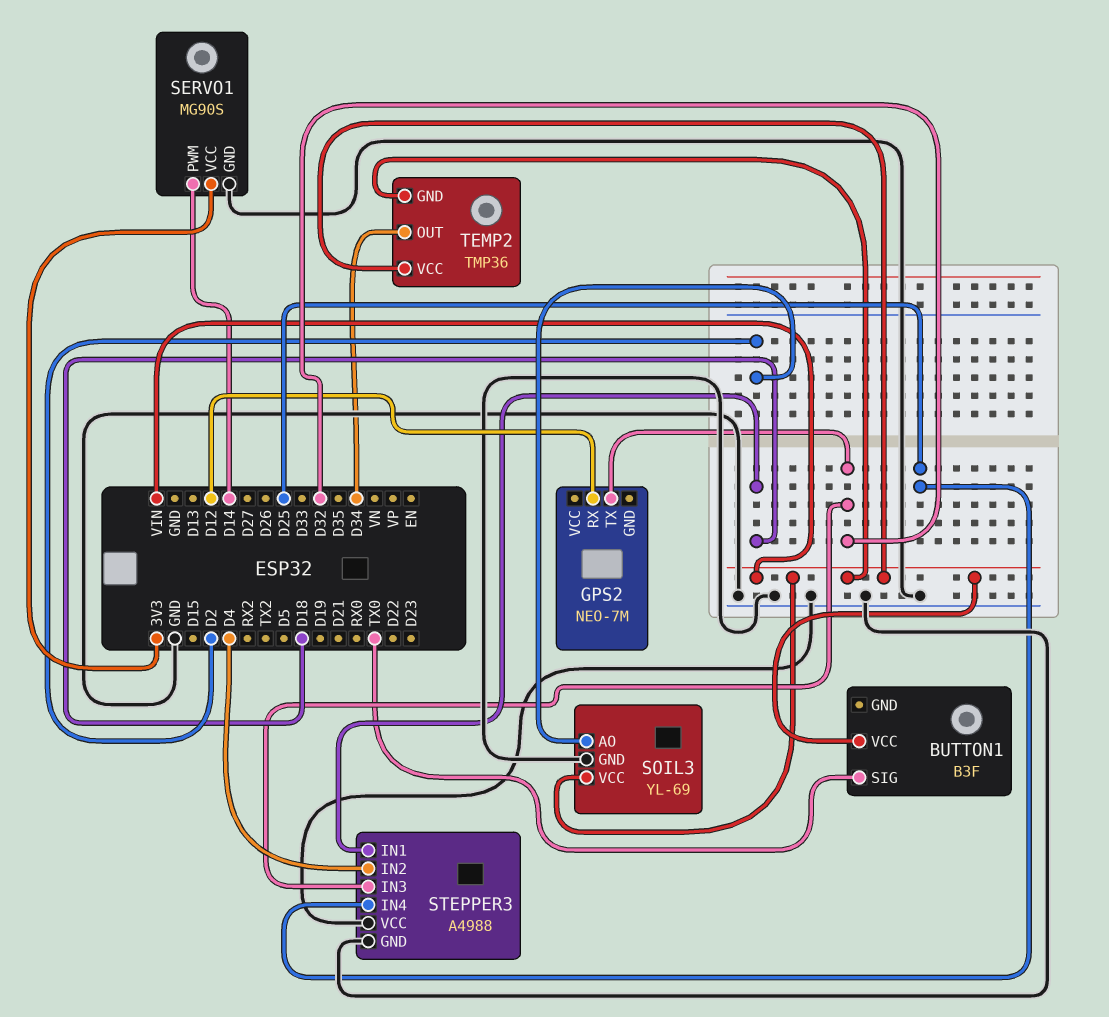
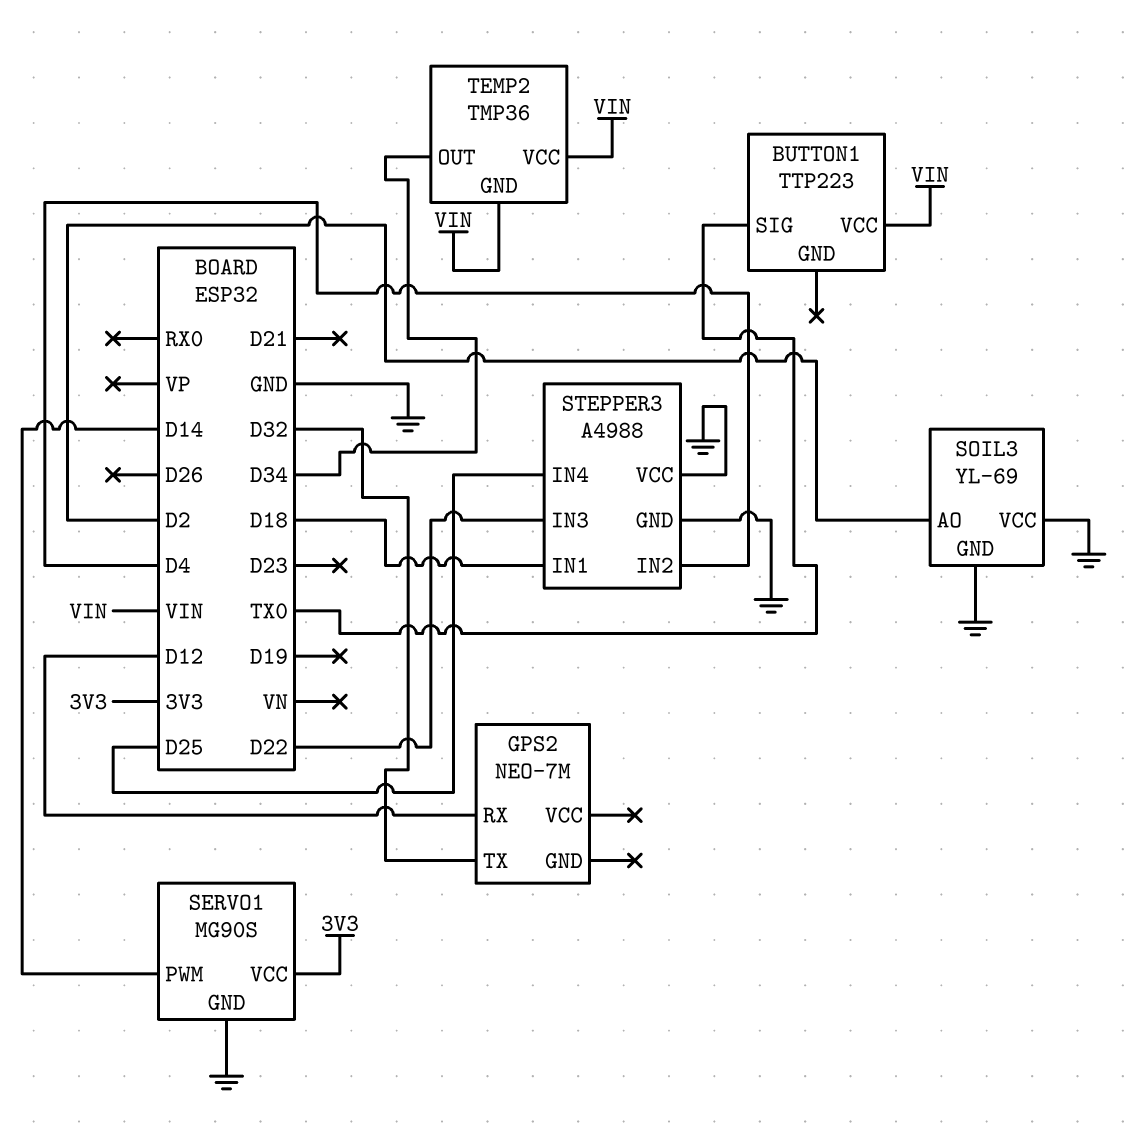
BUTTON1: B3F -> TTP223
SOIL3 pin VCC: VIN -> GND
STEPPER3 pin IN3: D32 -> D22

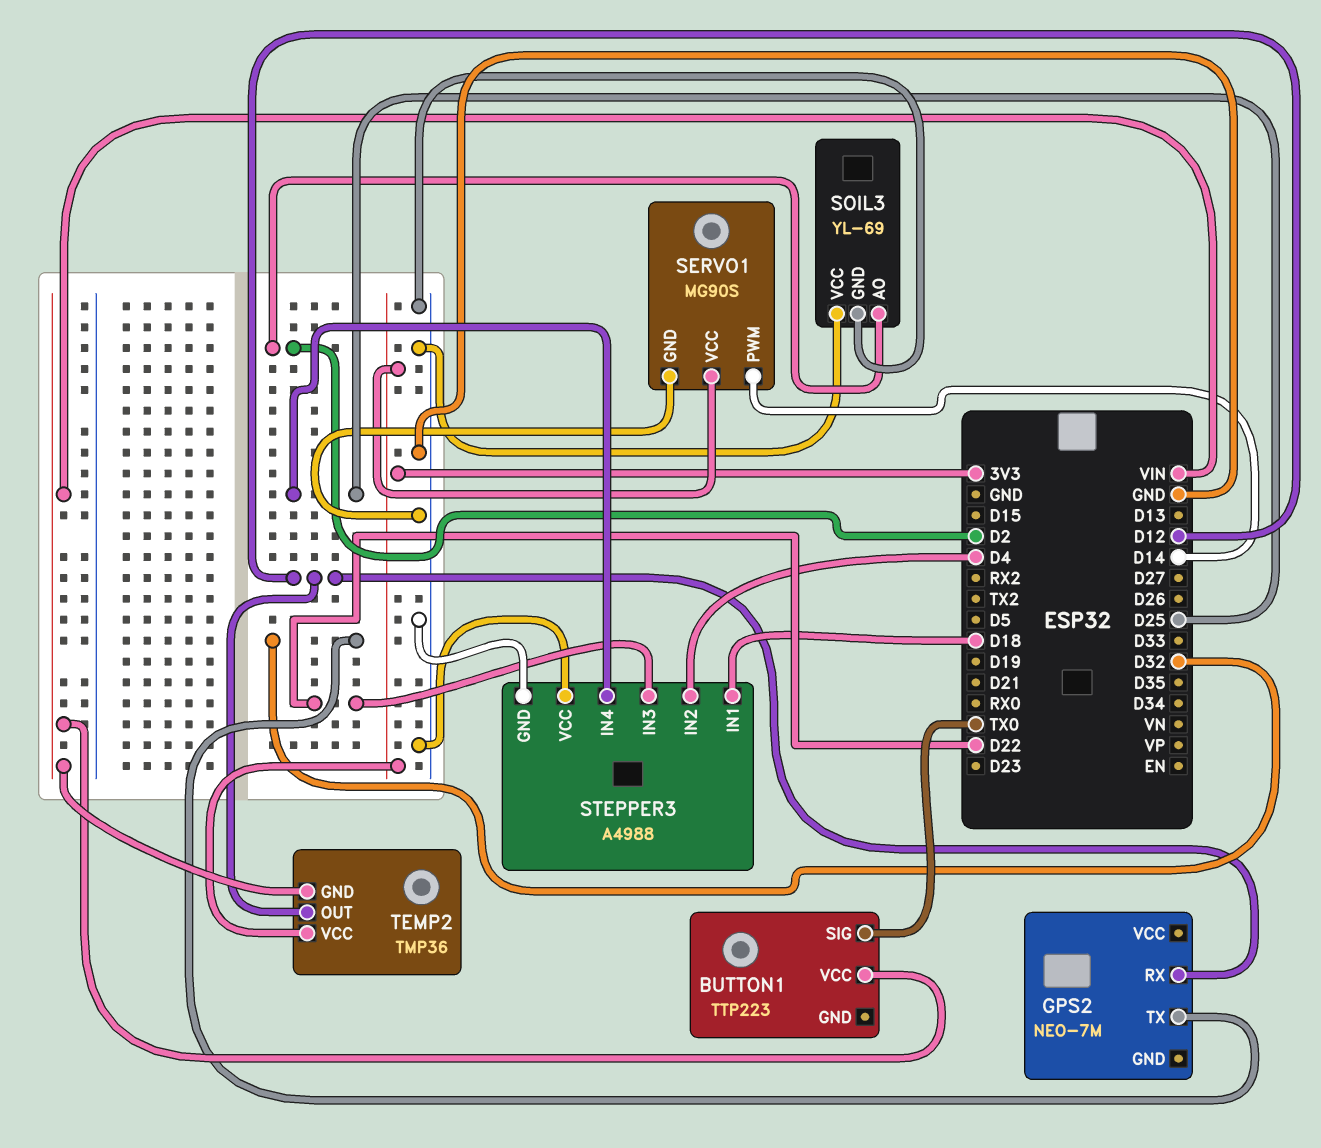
TEMP2 pin OUT: D34 -> D12
TEMP2 pin VCC: VIN -> 3V3

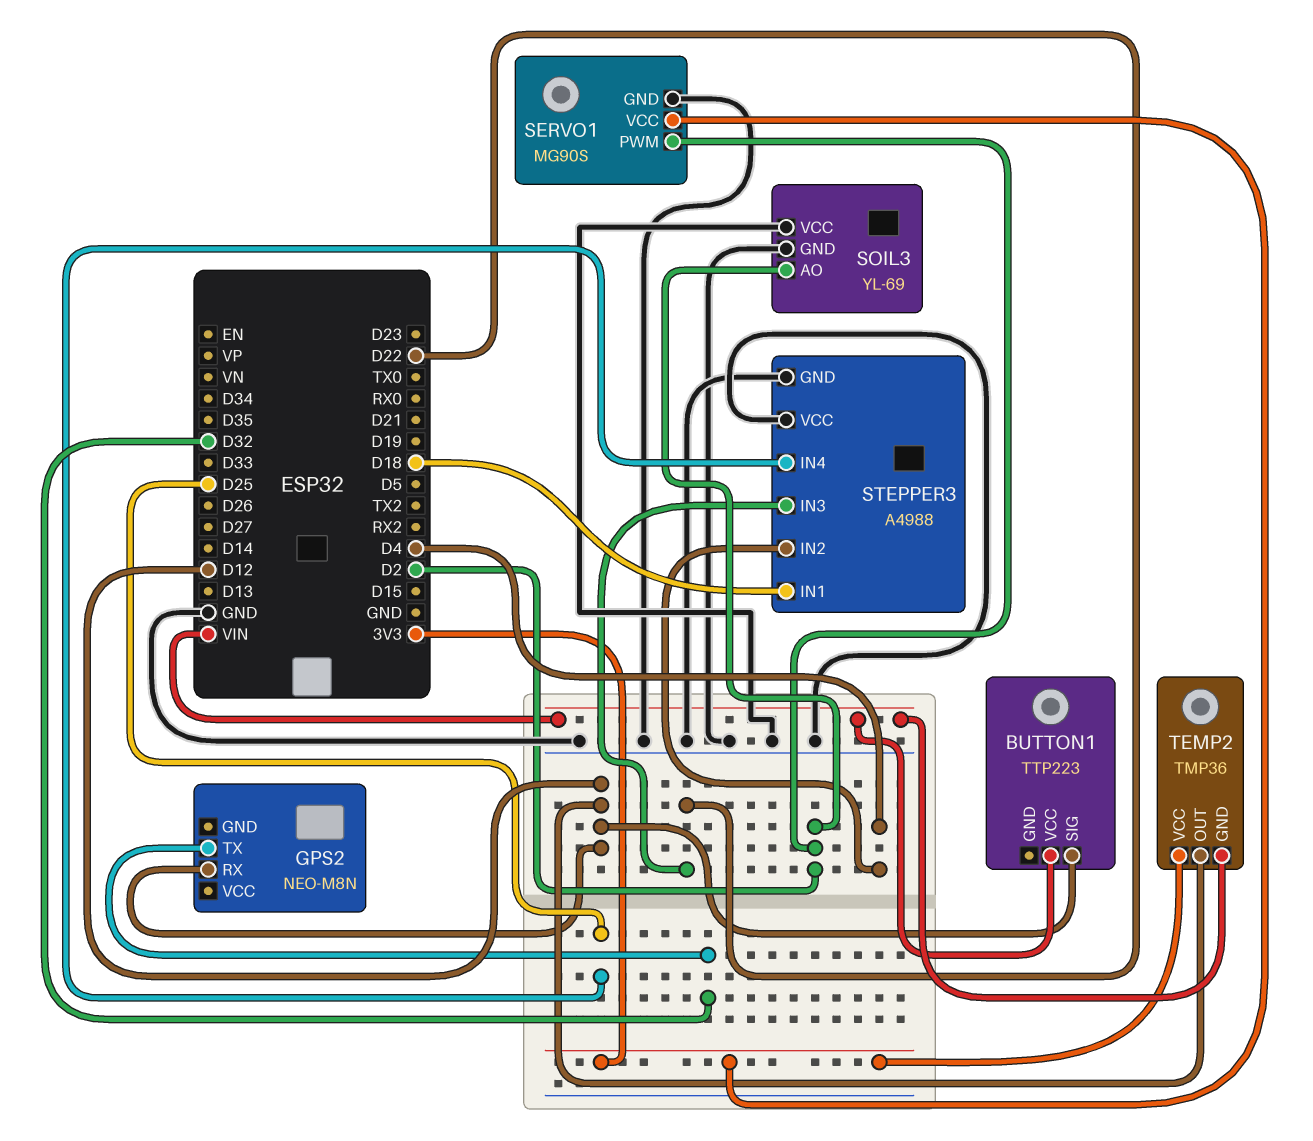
BUTTON1 pin SIG: TX0 -> D12
GPS2: NEO-7M -> NEO-M8N
SERVO1 pin PWM: D14 -> D2

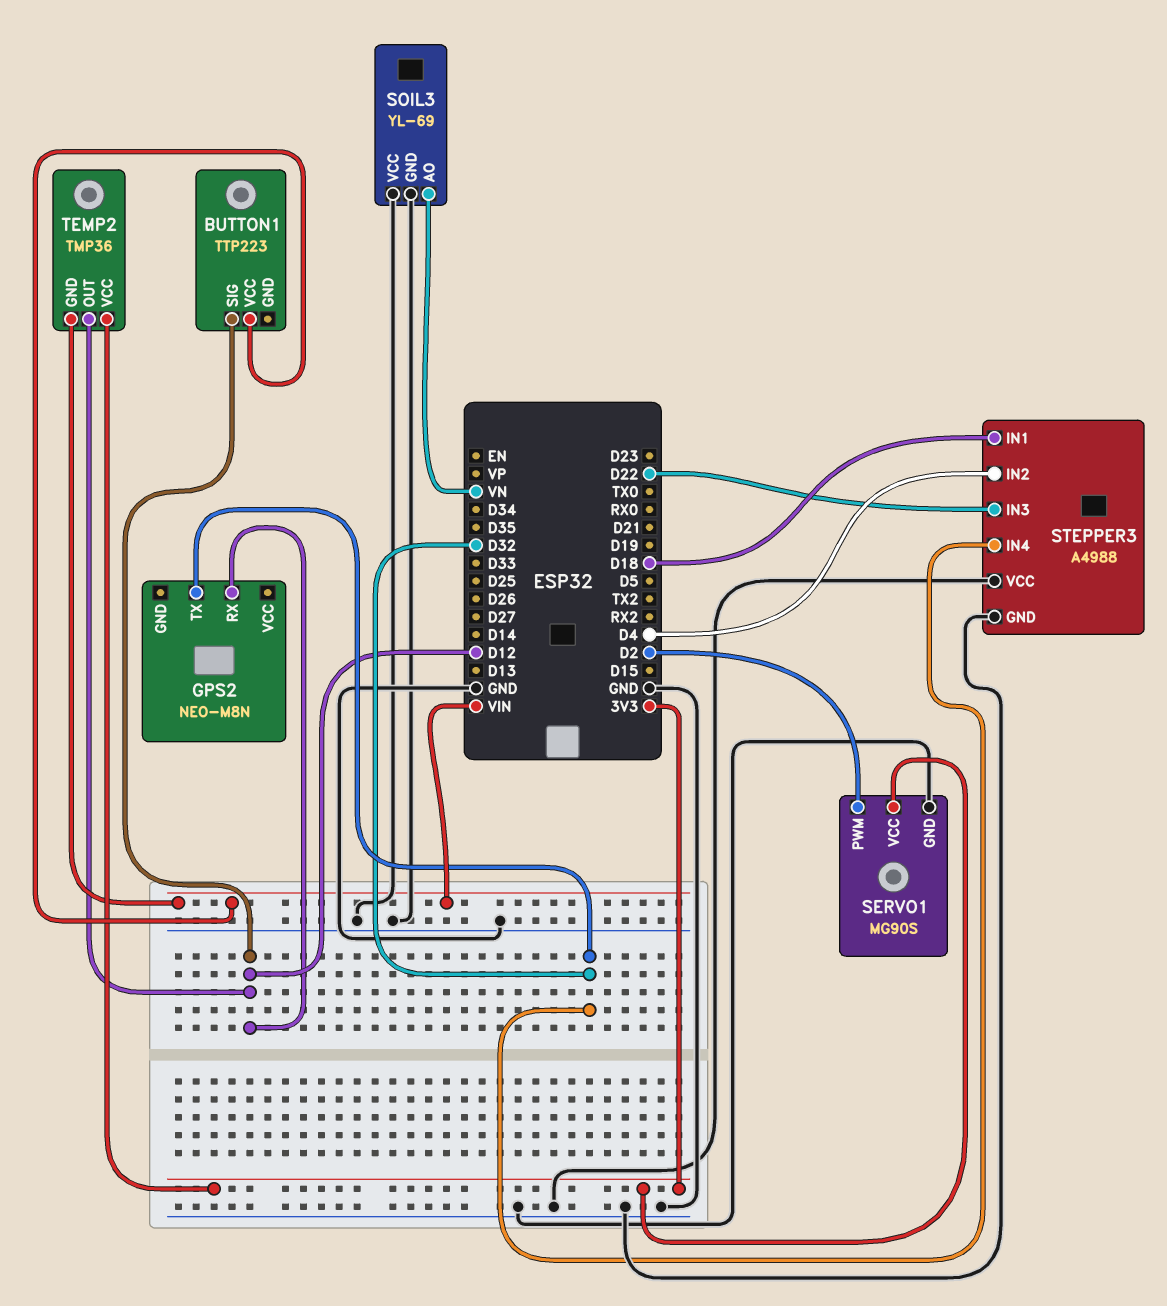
SOIL3 pin AO: D2 -> VN
STEPPER3 pin IN4: D25 -> D32

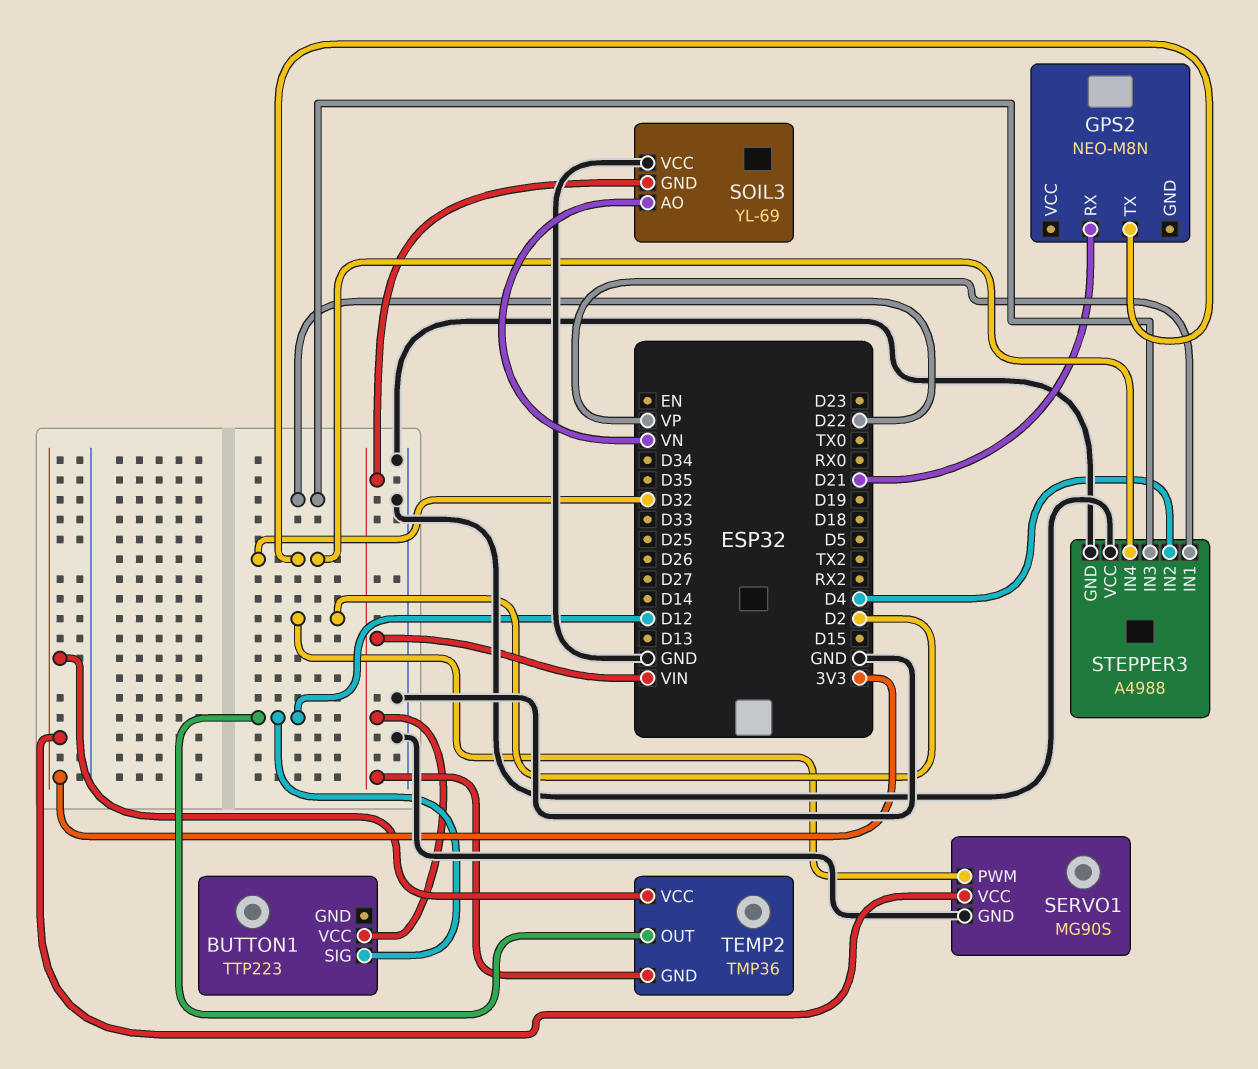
GPS2 pin RX: D12 -> D21
SOIL3 pin GND: GND -> VIN
STEPPER3 pin IN1: D18 -> VP

